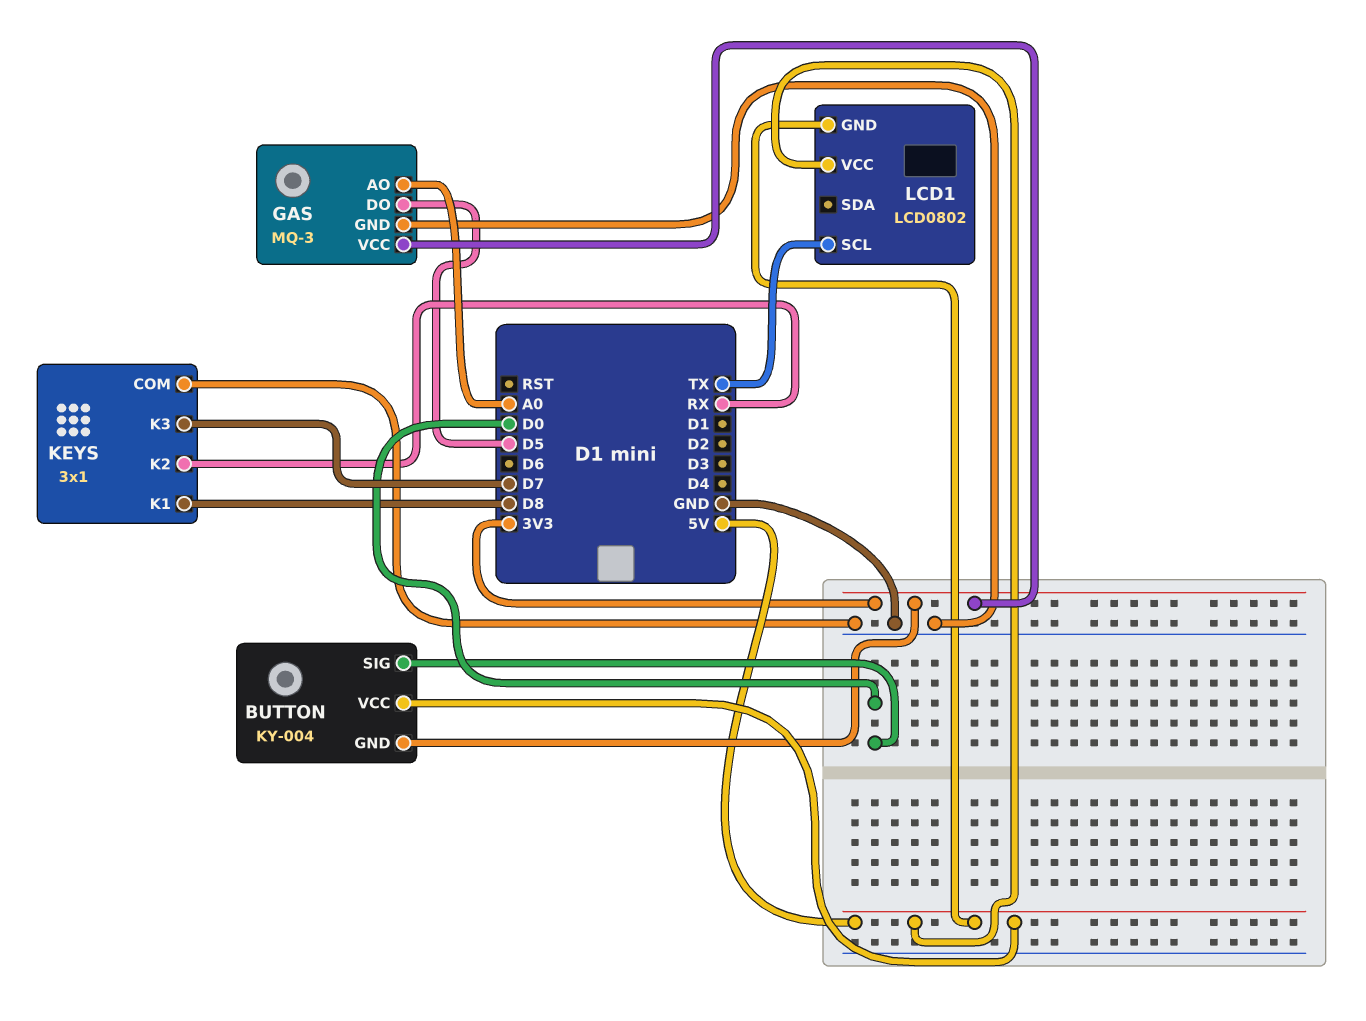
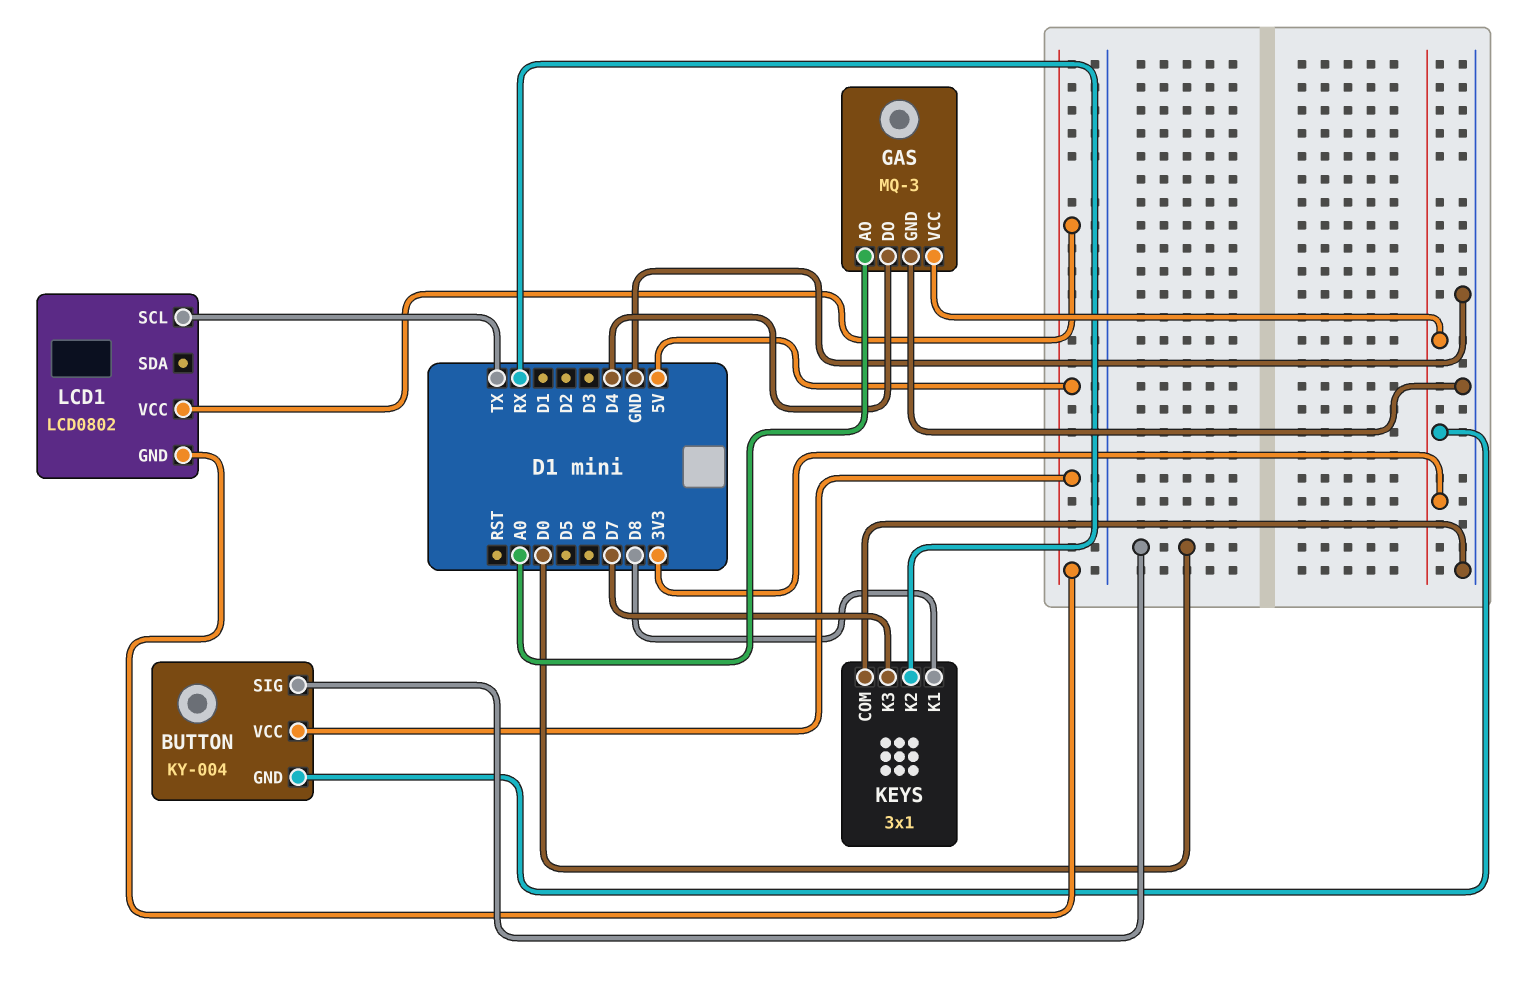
GAS pin DO: D5 -> D4

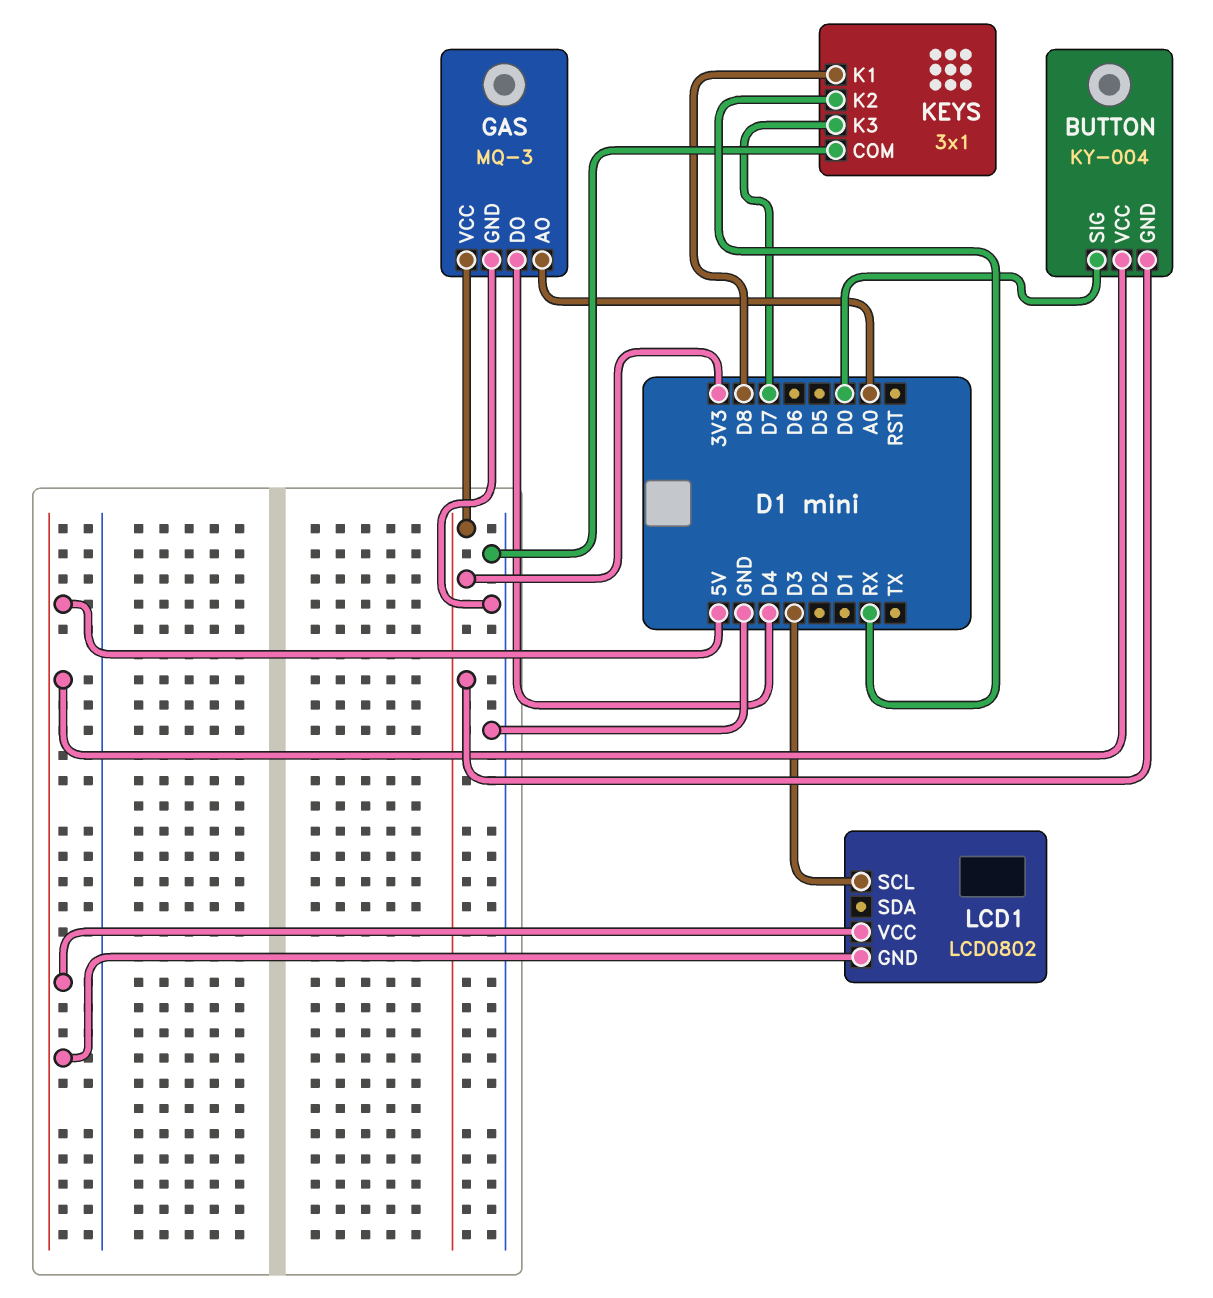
LCD1 pin SCL: TX -> D3

